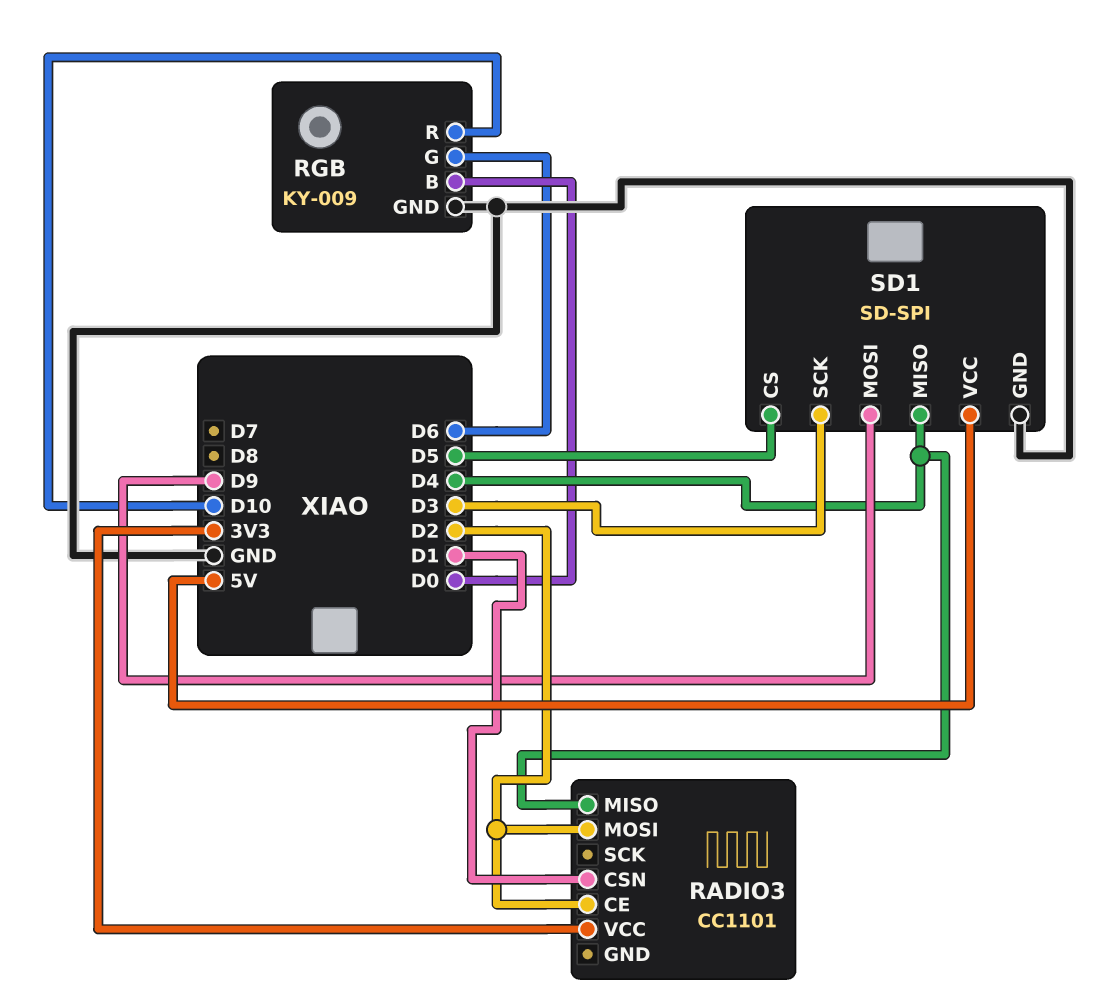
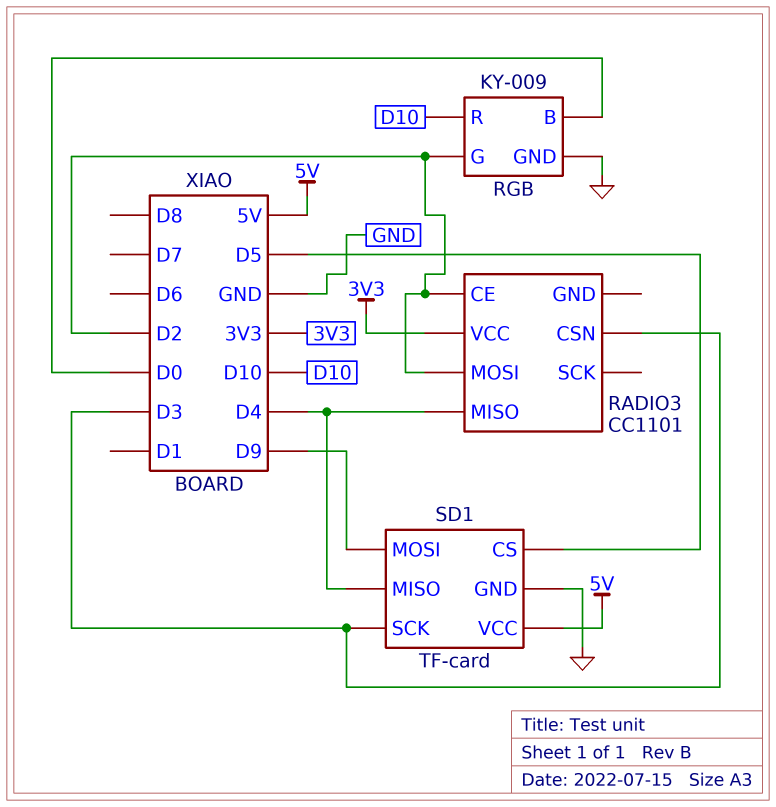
RADIO3 pin CSN: D1 -> D3
RGB pin G: D6 -> D2
SD1: SD-SPI -> TF-card

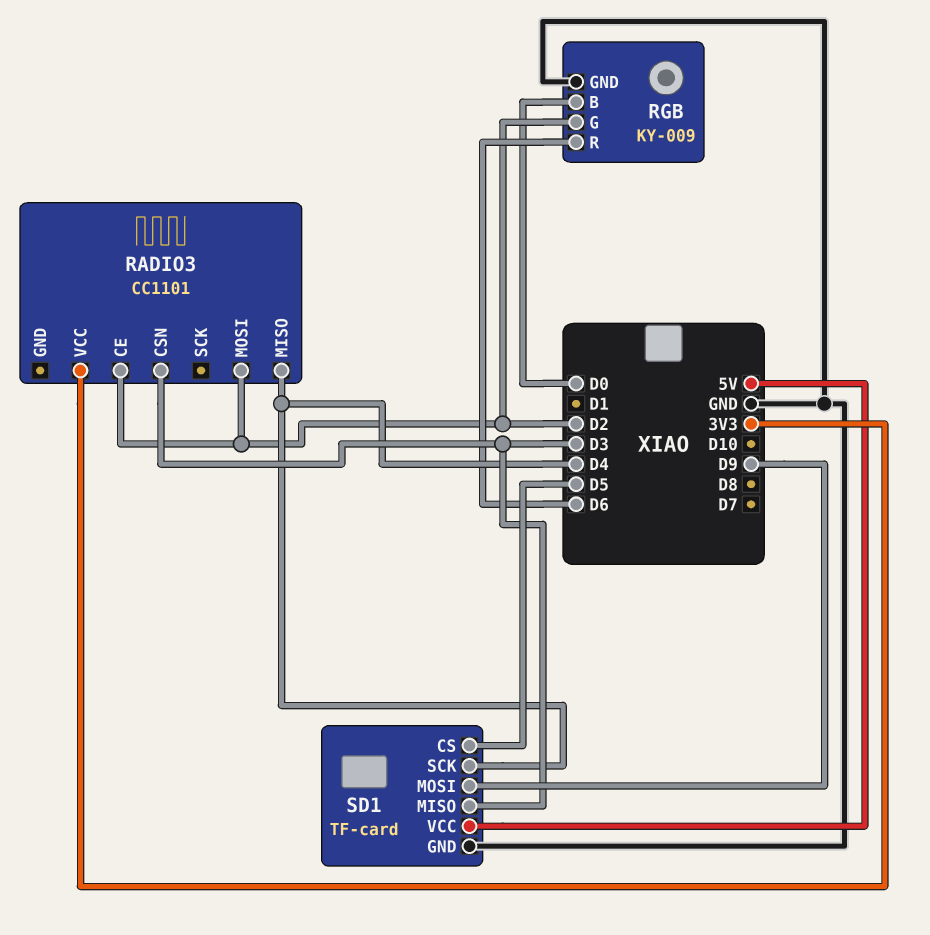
RGB pin R: D10 -> D6
SD1 pin MISO: D4 -> D3
SD1 pin SCK: D3 -> D4

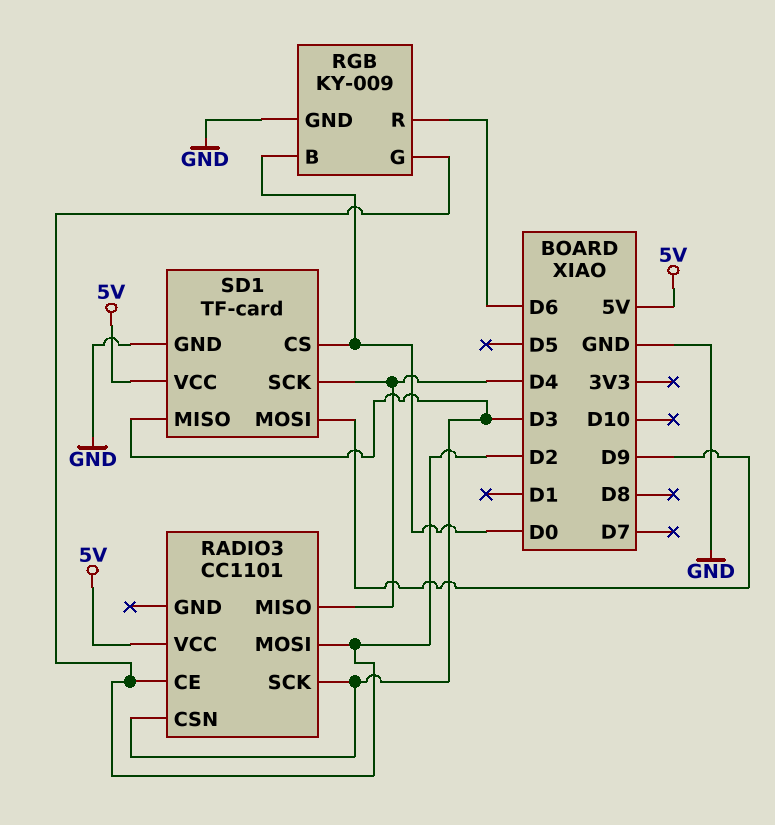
RADIO3 pin SCK: none -> D3
RADIO3 pin VCC: 3V3 -> 5V
SD1 pin CS: D5 -> D0

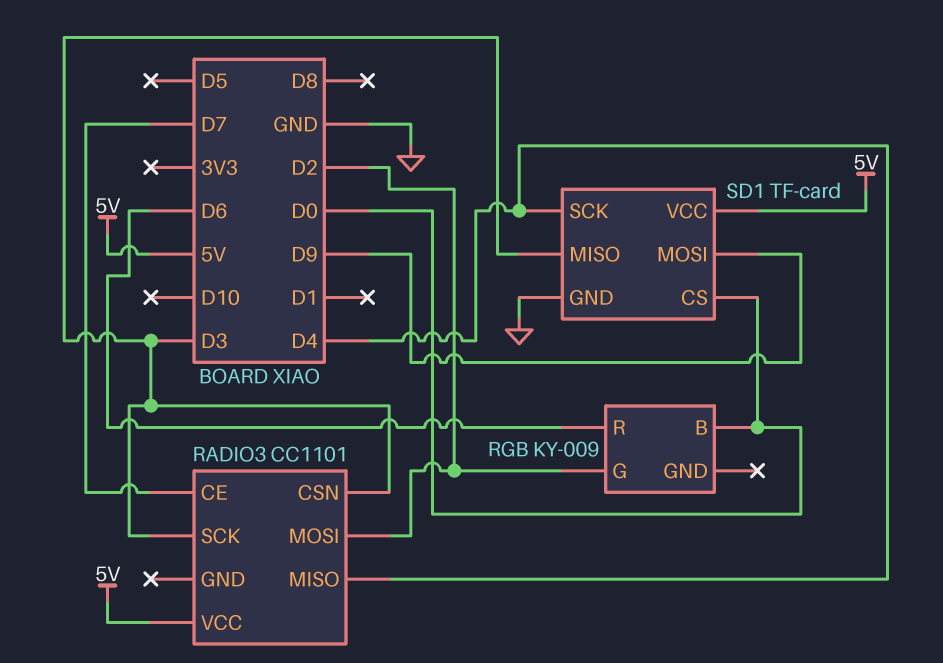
RADIO3 pin CE: D2 -> D7
RGB pin GND: GND -> none

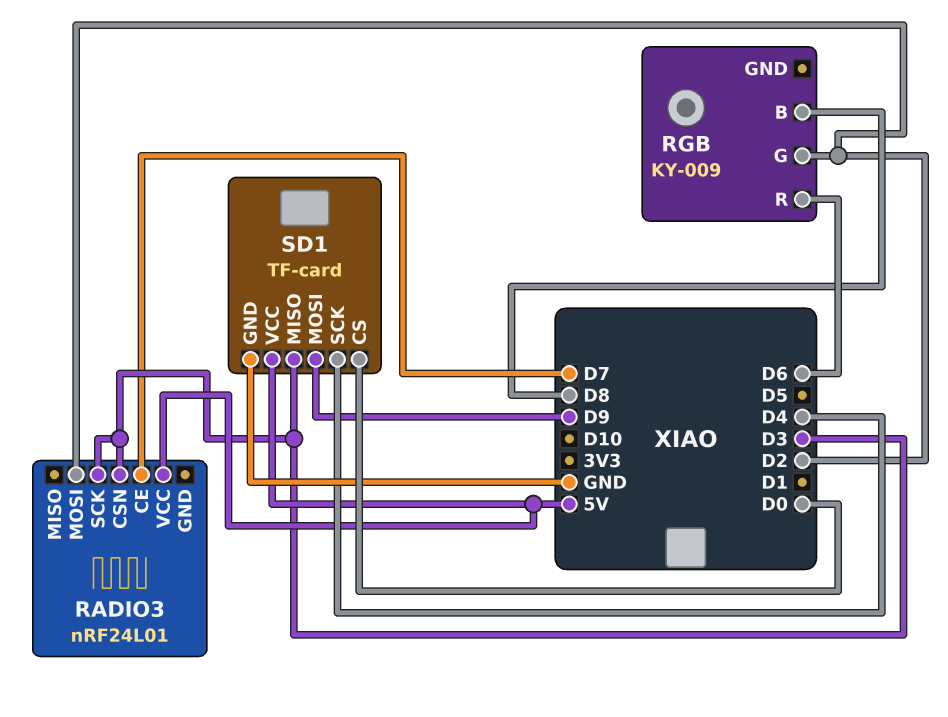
RADIO3: CC1101 -> nRF24L01
RADIO3 pin MISO: D4 -> none
RGB pin B: D0 -> D8

